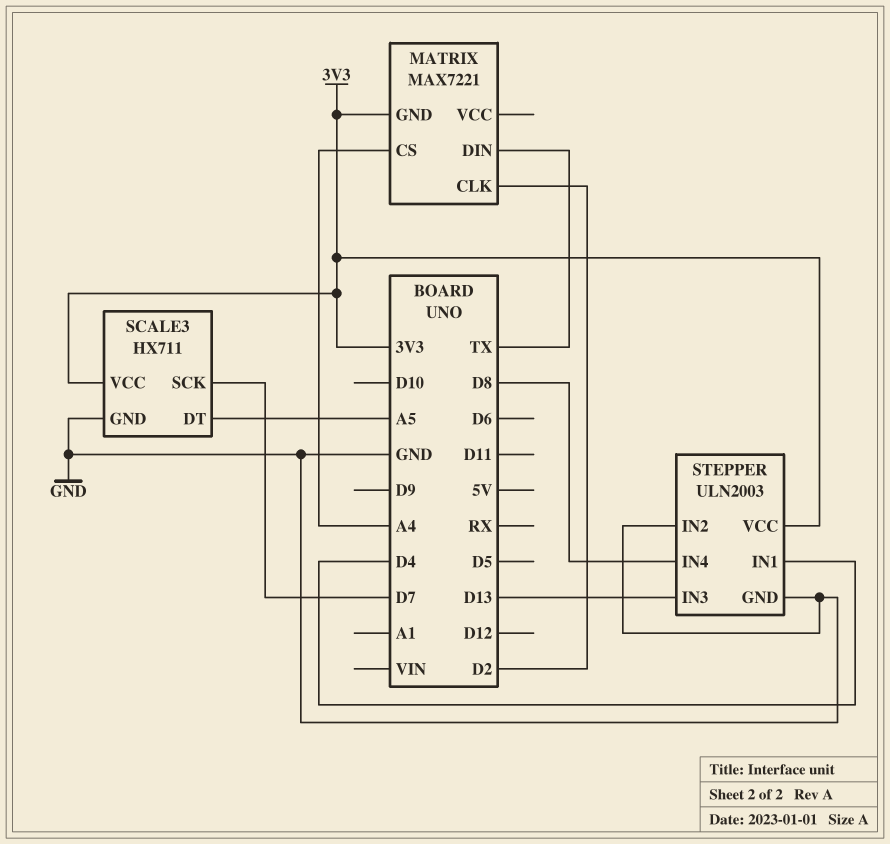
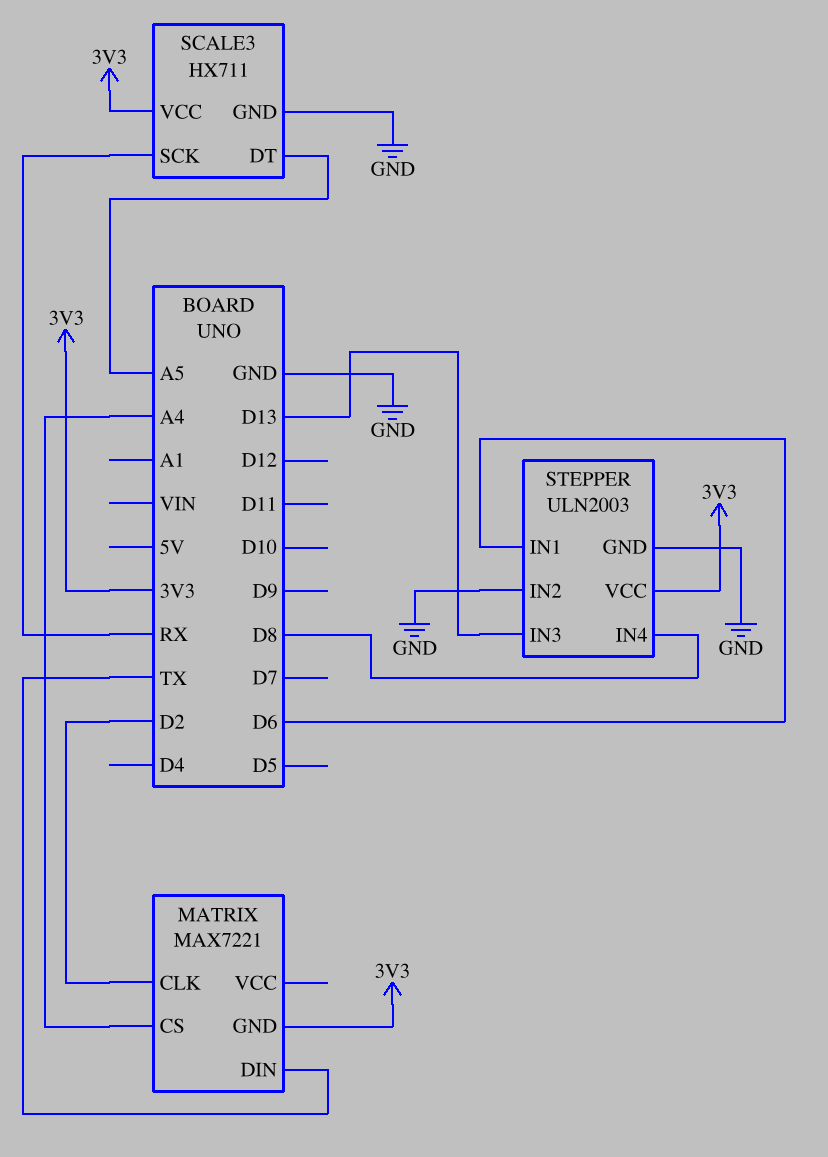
SCALE3 pin SCK: D7 -> RX
STEPPER pin IN1: D4 -> D6

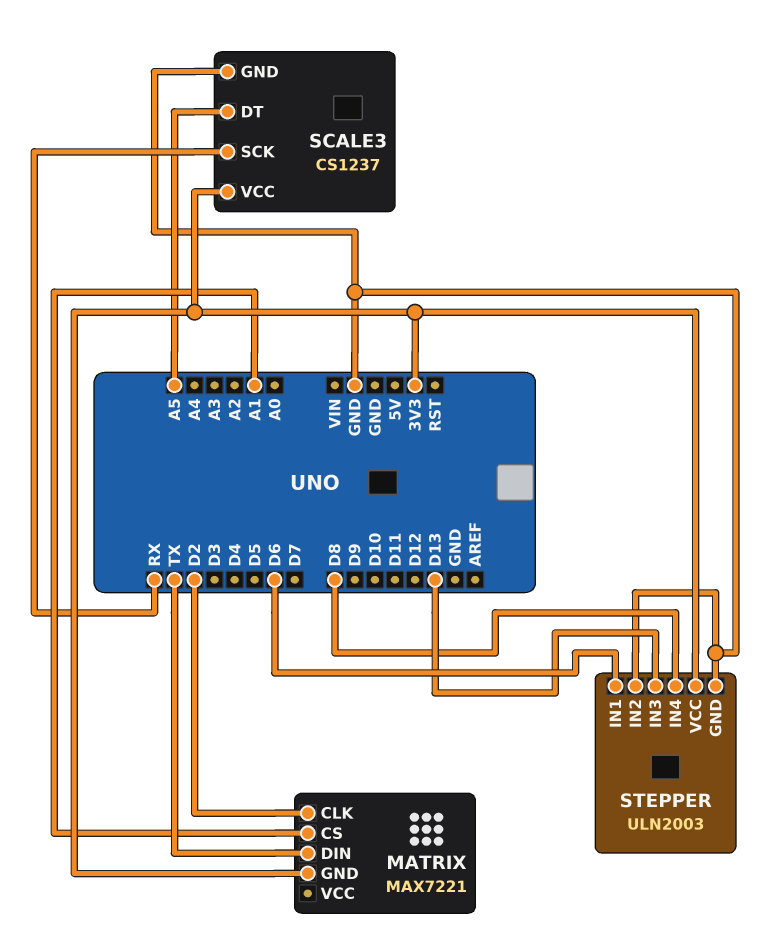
MATRIX pin CS: A4 -> A1
SCALE3: HX711 -> CS1237

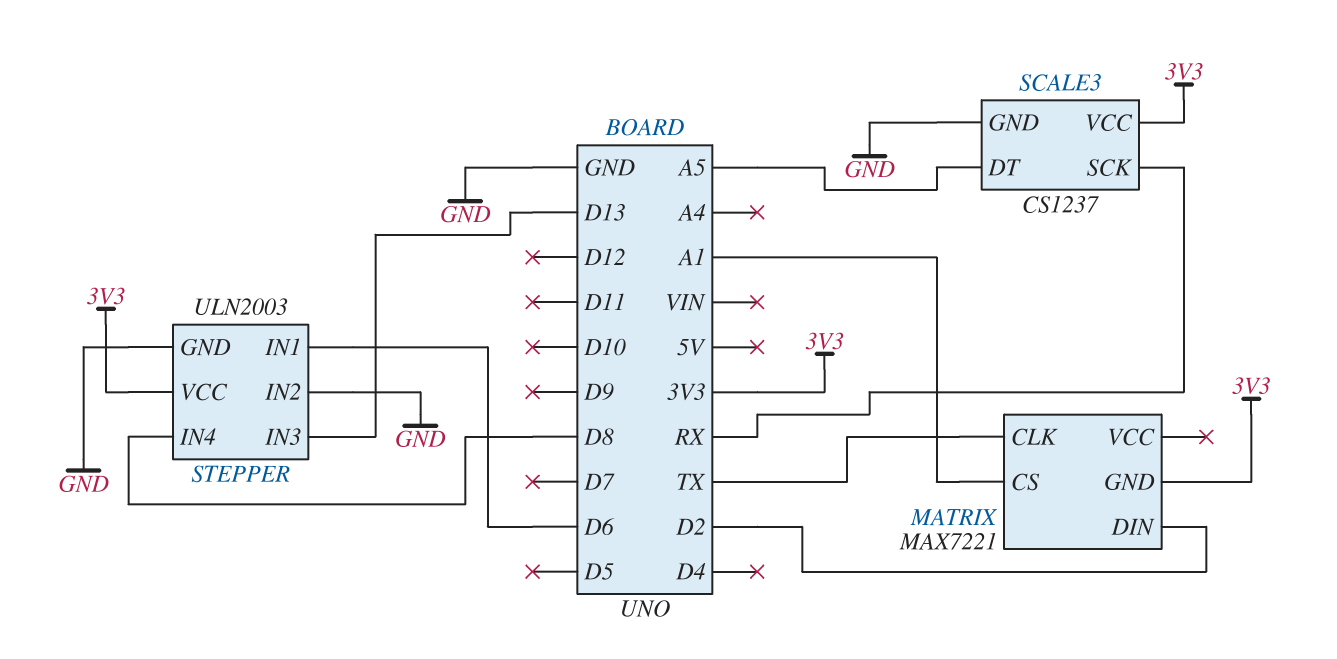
MATRIX pin CLK: D2 -> TX
MATRIX pin DIN: TX -> D2

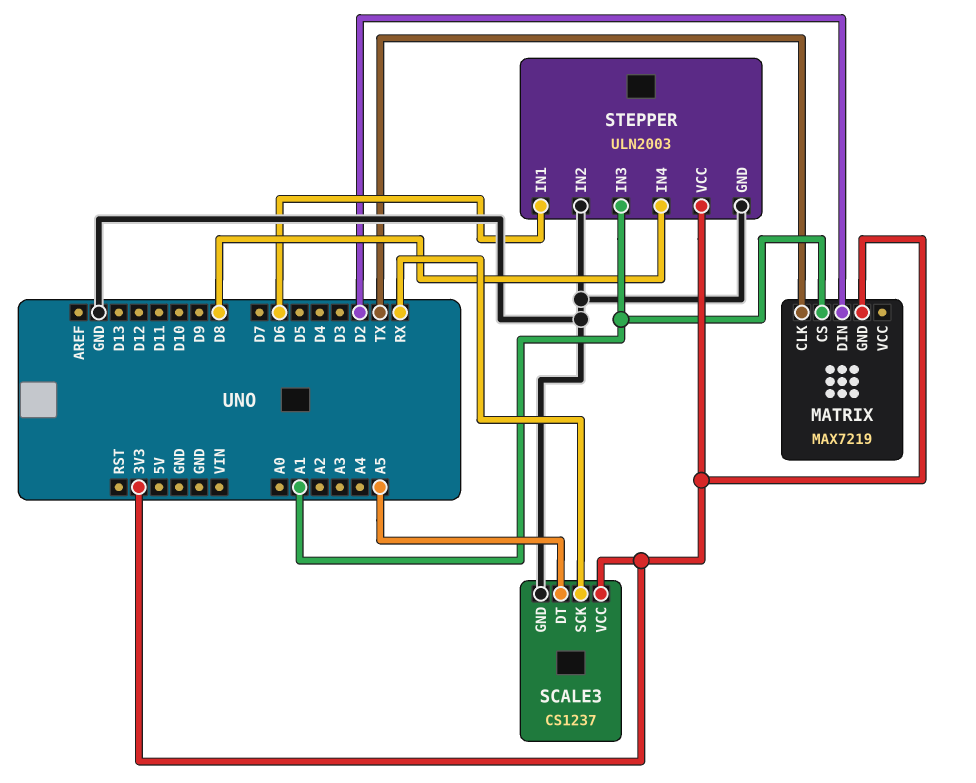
MATRIX: MAX7221 -> MAX7219
STEPPER pin IN3: D13 -> A1

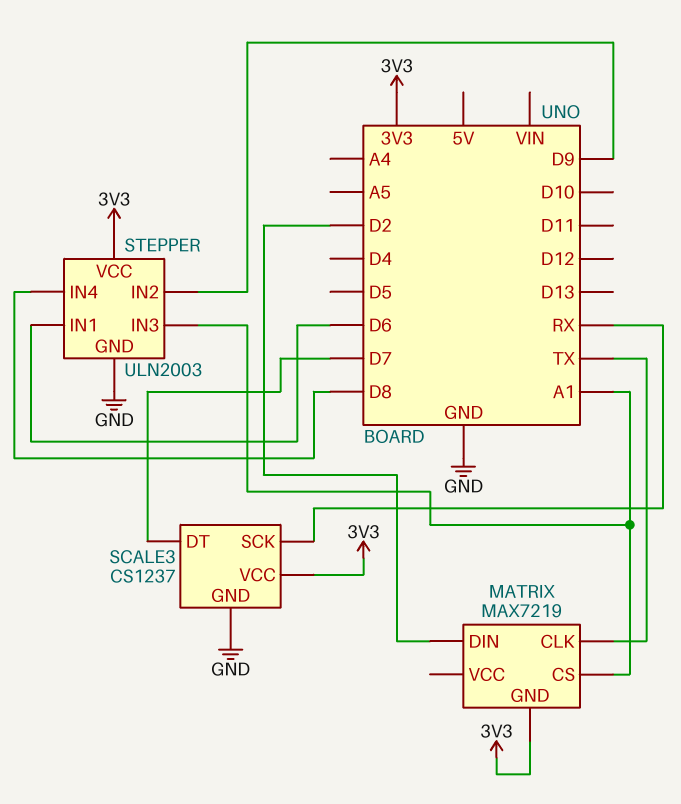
SCALE3 pin DT: A5 -> D7
STEPPER pin IN2: GND -> D9

